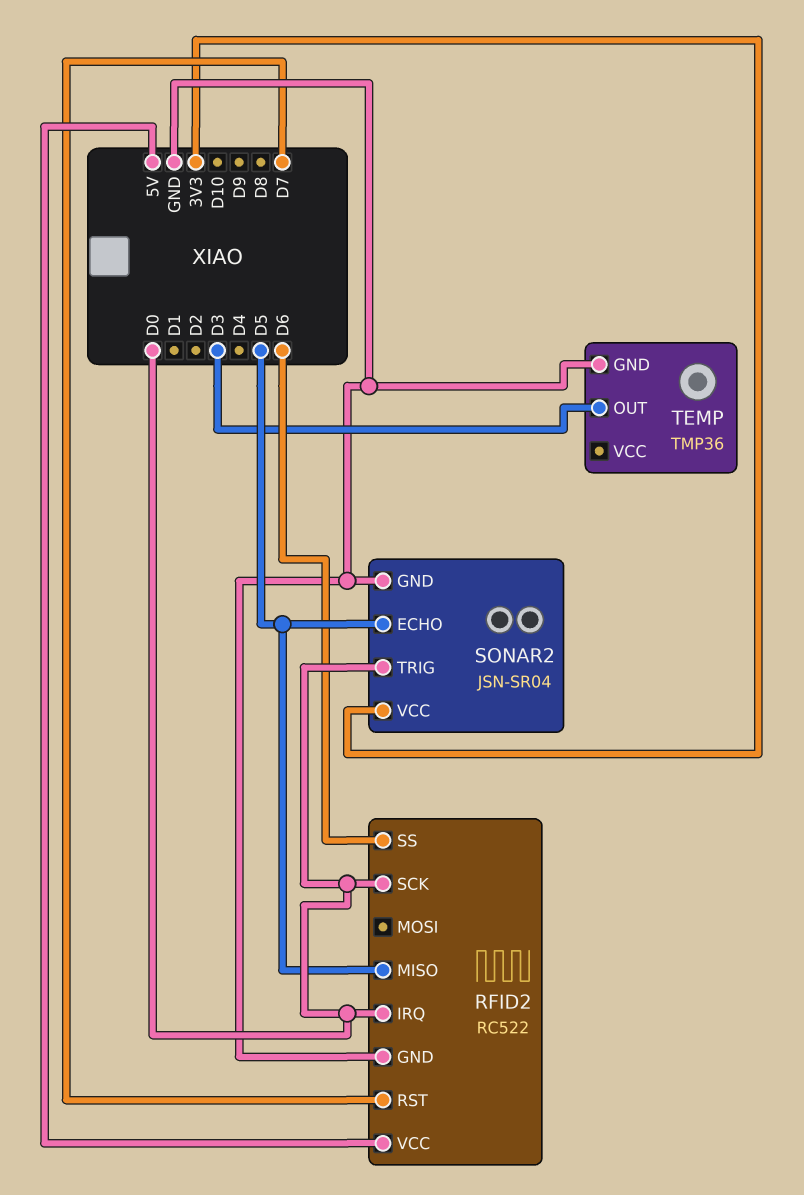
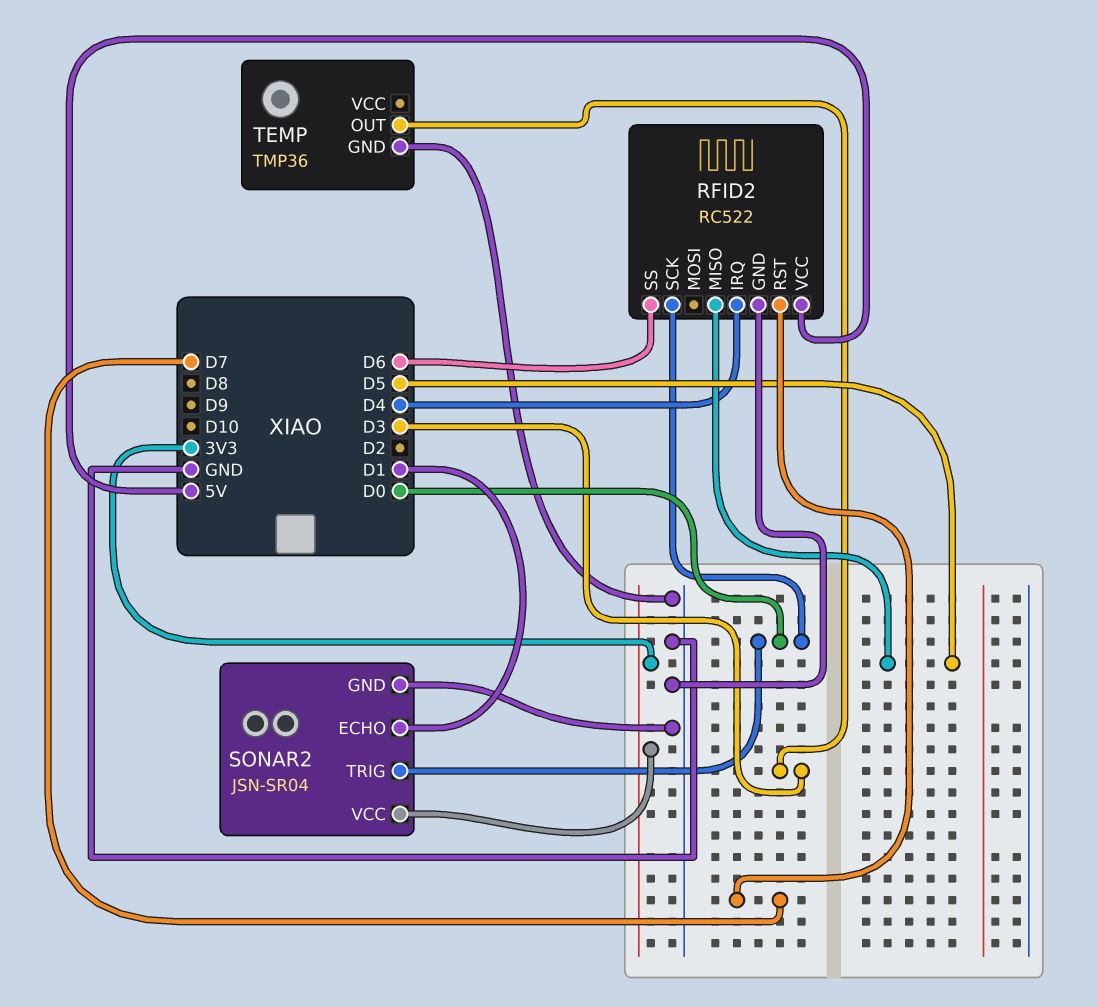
RFID2 pin IRQ: D0 -> D4
SONAR2 pin ECHO: D5 -> D1

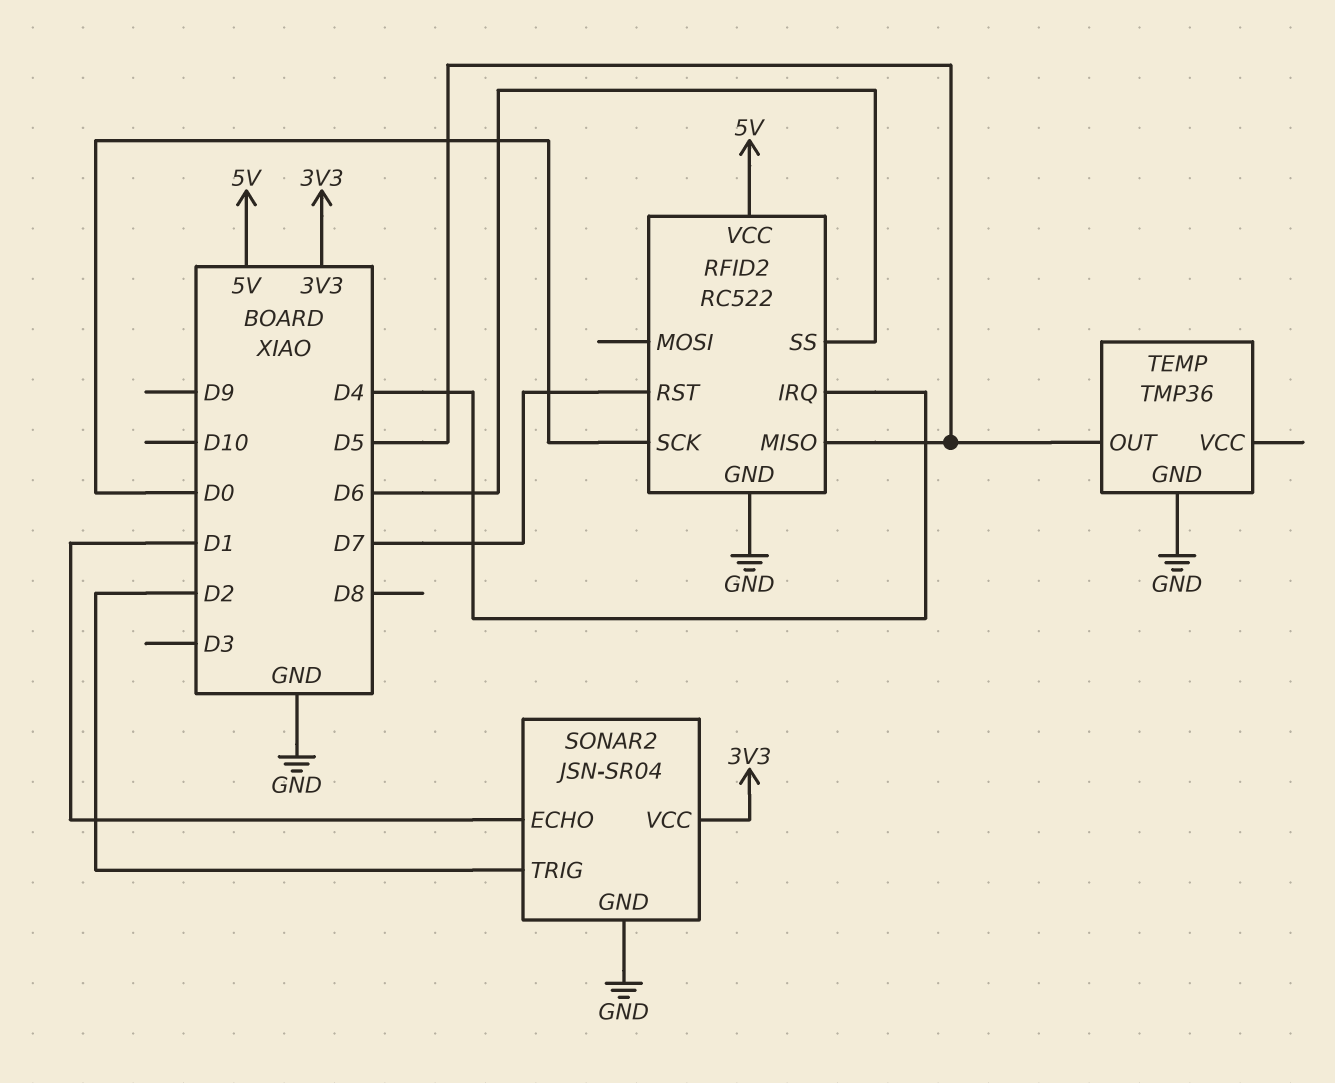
SONAR2 pin TRIG: D0 -> D2
TEMP pin OUT: D3 -> D5

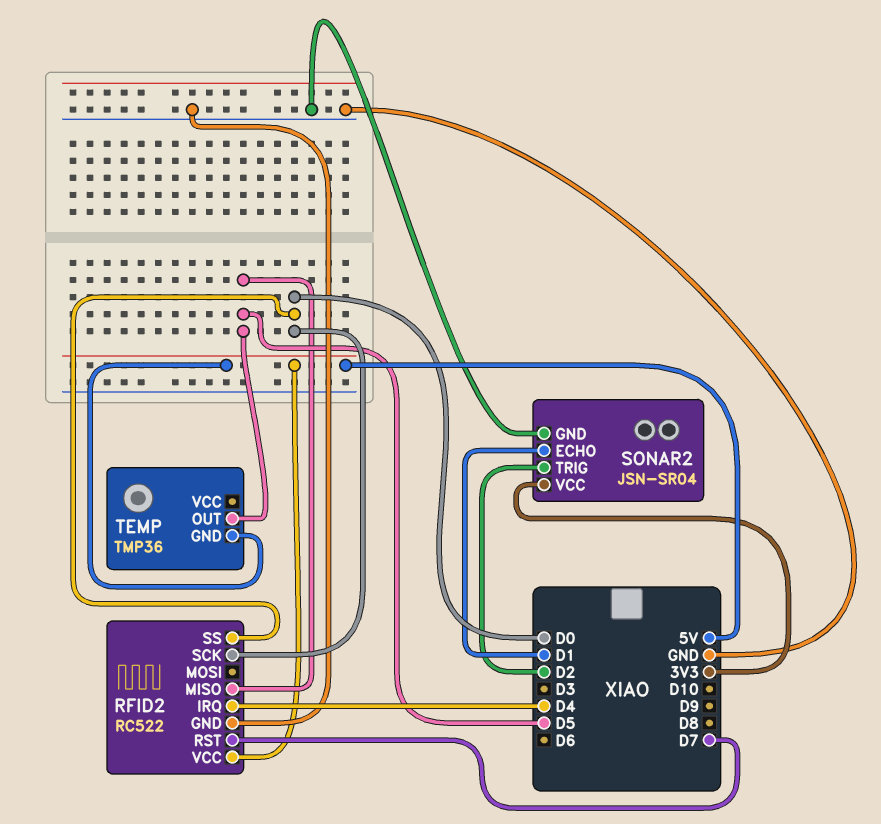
RFID2 pin SS: D6 -> D0
TEMP pin GND: GND -> 5V

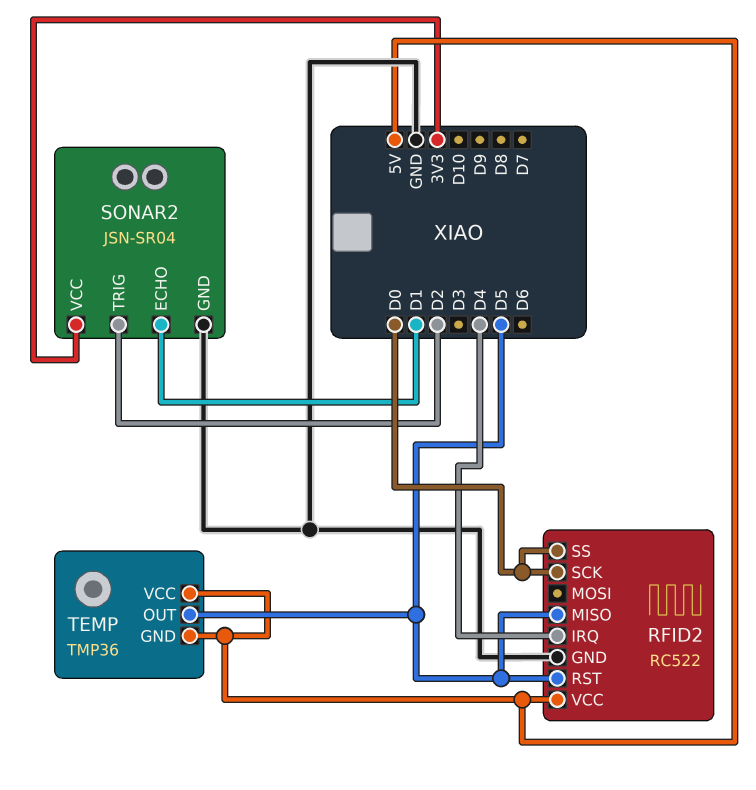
RFID2 pin RST: D7 -> D5
TEMP pin VCC: none -> 5V

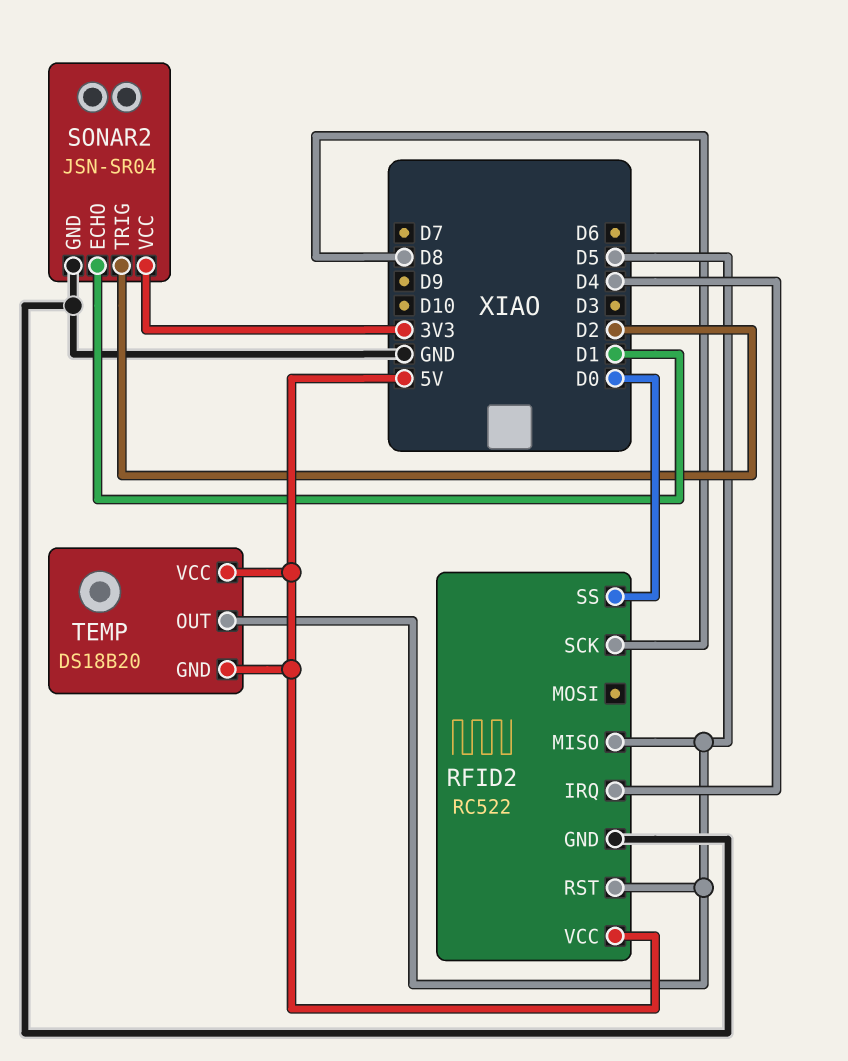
RFID2 pin SCK: D0 -> D8
TEMP: TMP36 -> DS18B20

